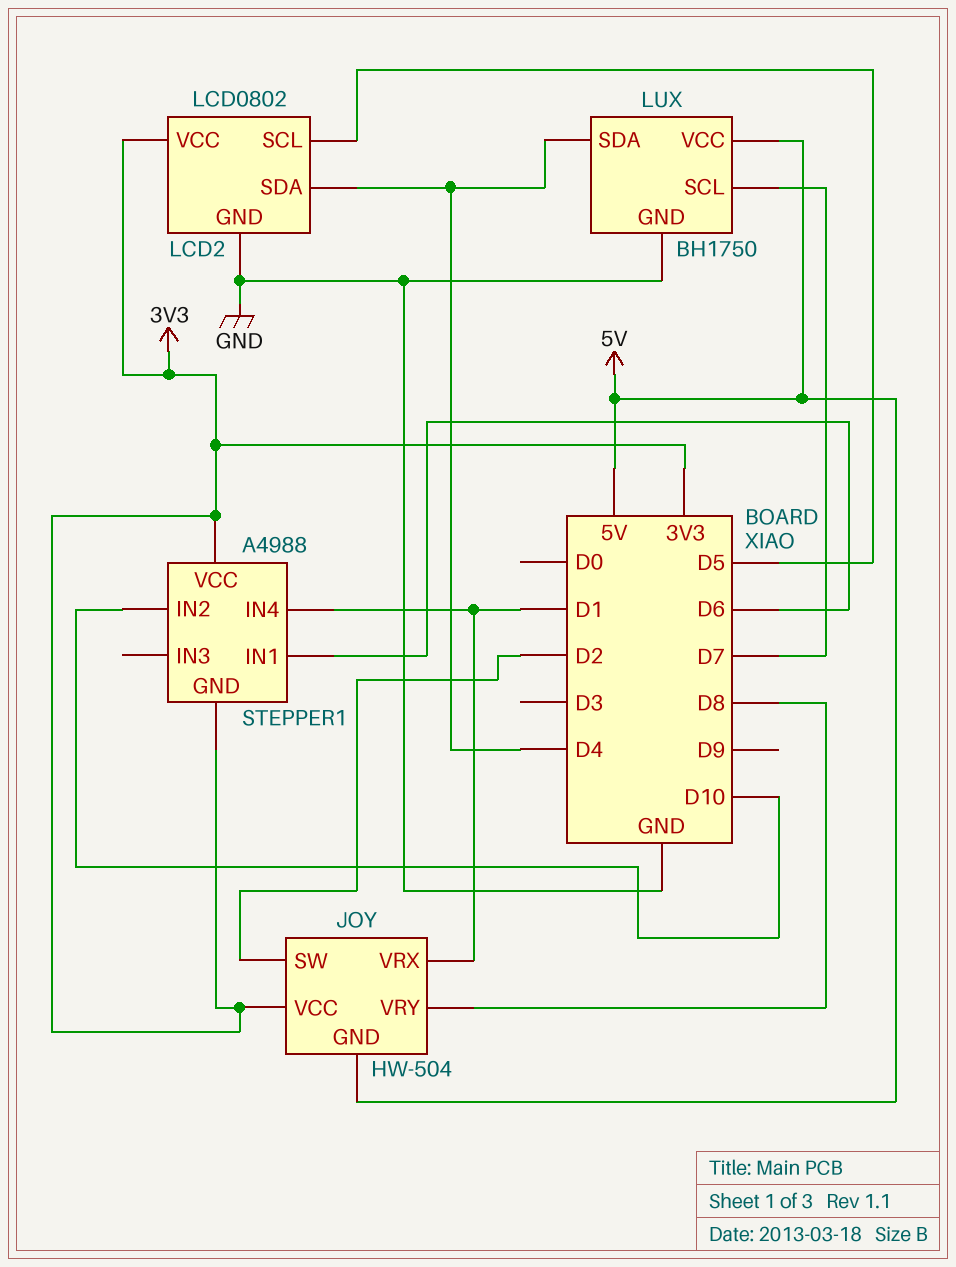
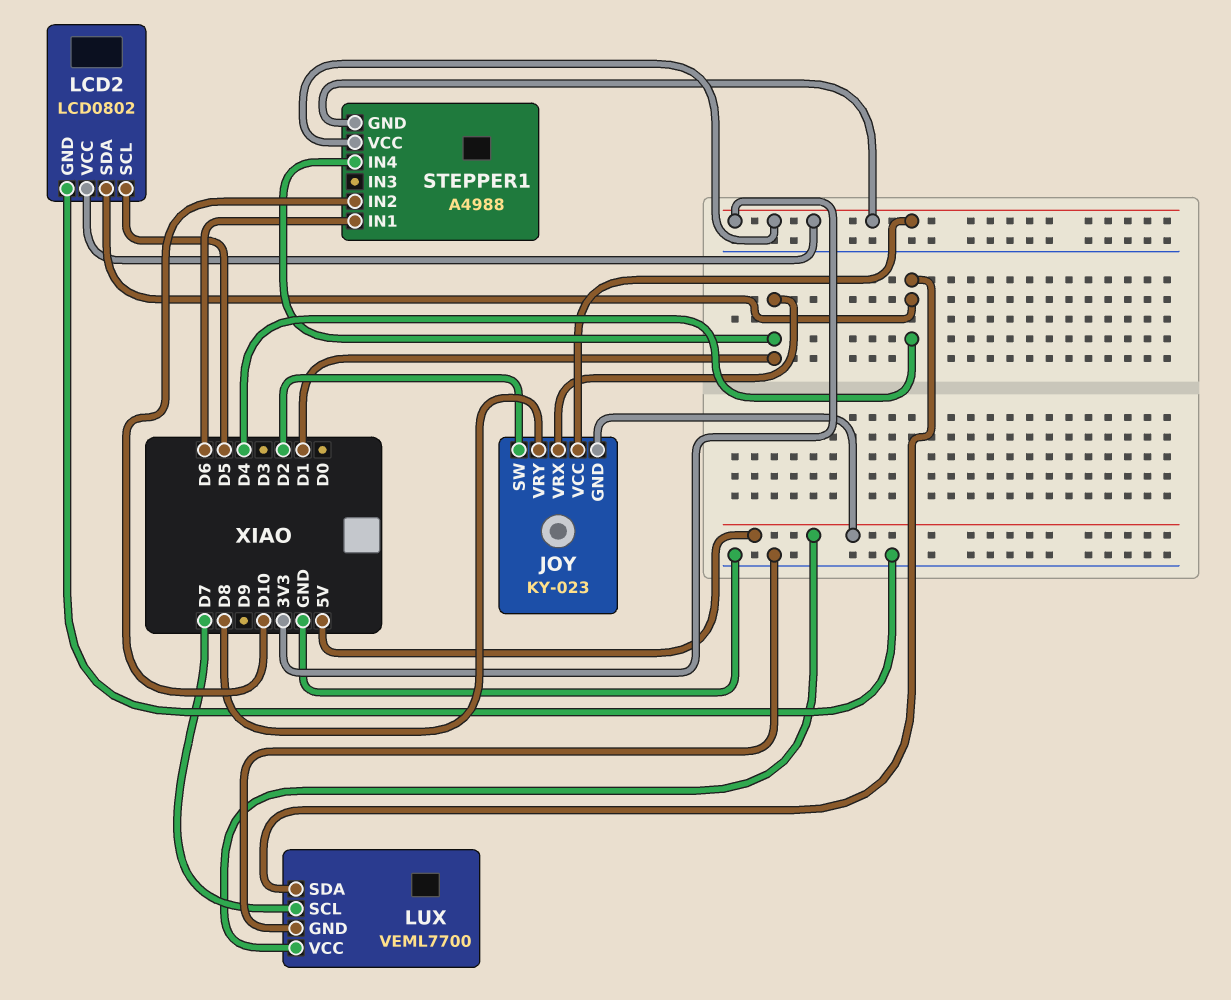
JOY: HW-504 -> KY-023
LUX: BH1750 -> VEML7700

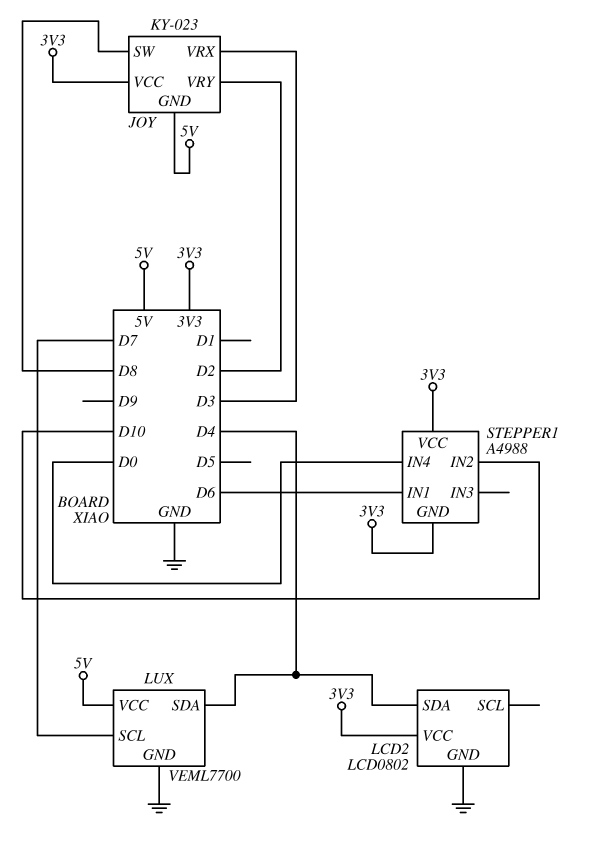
JOY pin SW: D2 -> D8
JOY pin VRX: D1 -> D3
JOY pin VRY: D8 -> D2
LCD2 pin SCL: D5 -> none
STEPPER1 pin IN4: D1 -> D0

